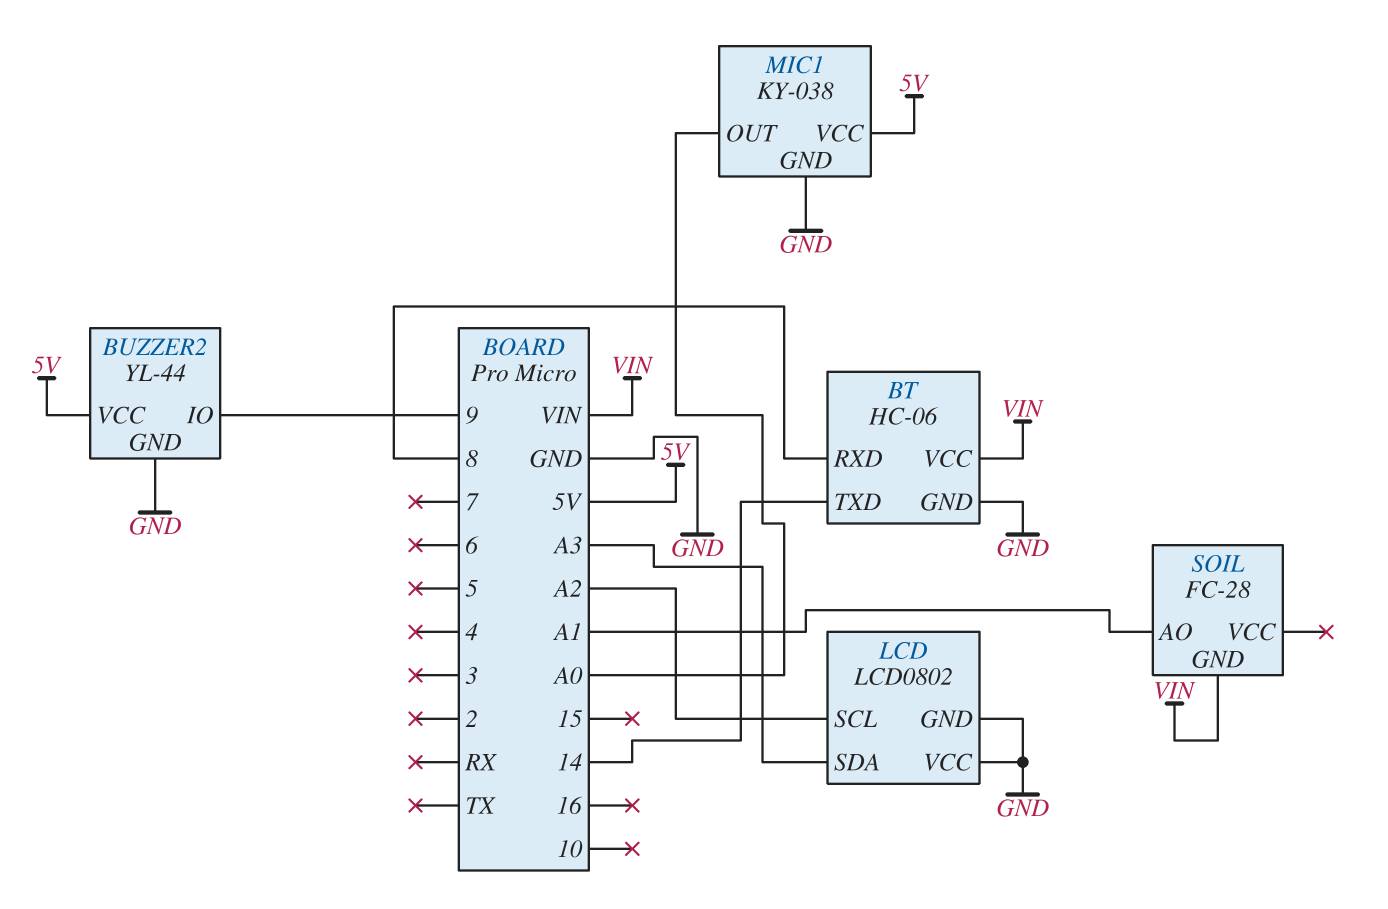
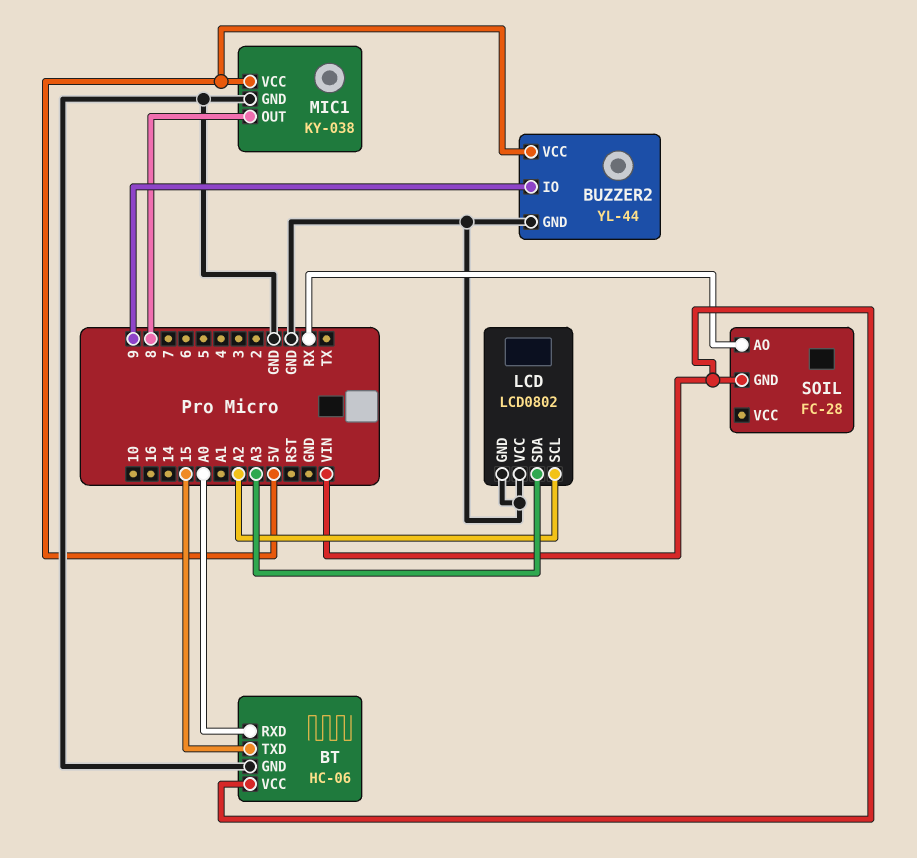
BT pin RXD: 8 -> A0
BT pin TXD: 14 -> 15
MIC1 pin OUT: A0 -> 8
SOIL pin AO: A1 -> RX

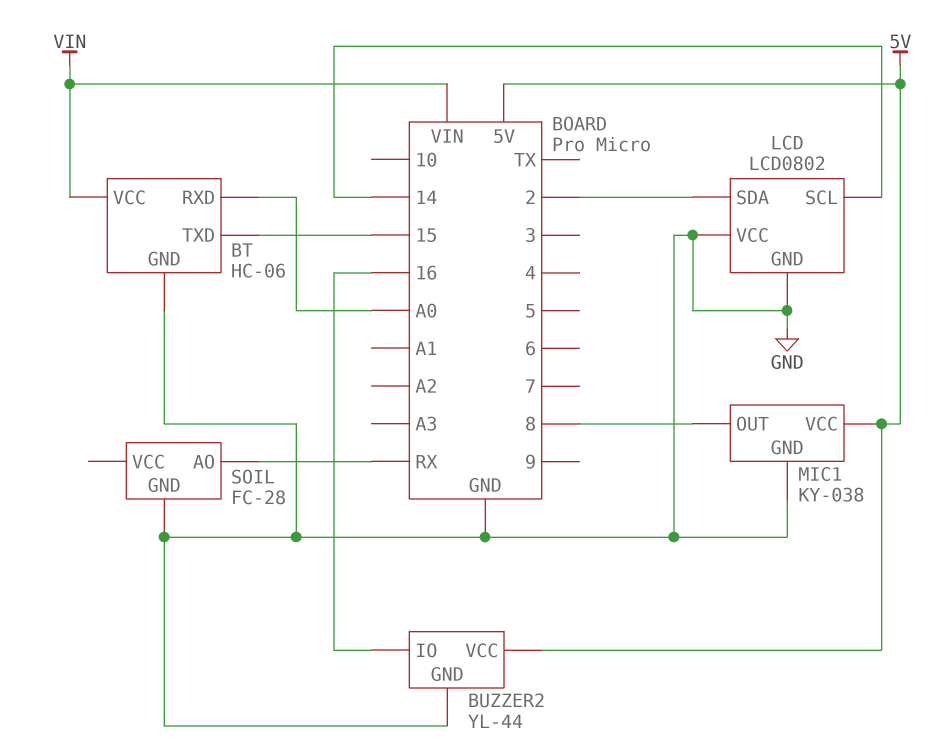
BUZZER2 pin IO: 9 -> 16
LCD pin SCL: A2 -> 14
LCD pin SDA: A3 -> 2
SOIL pin GND: VIN -> GND

